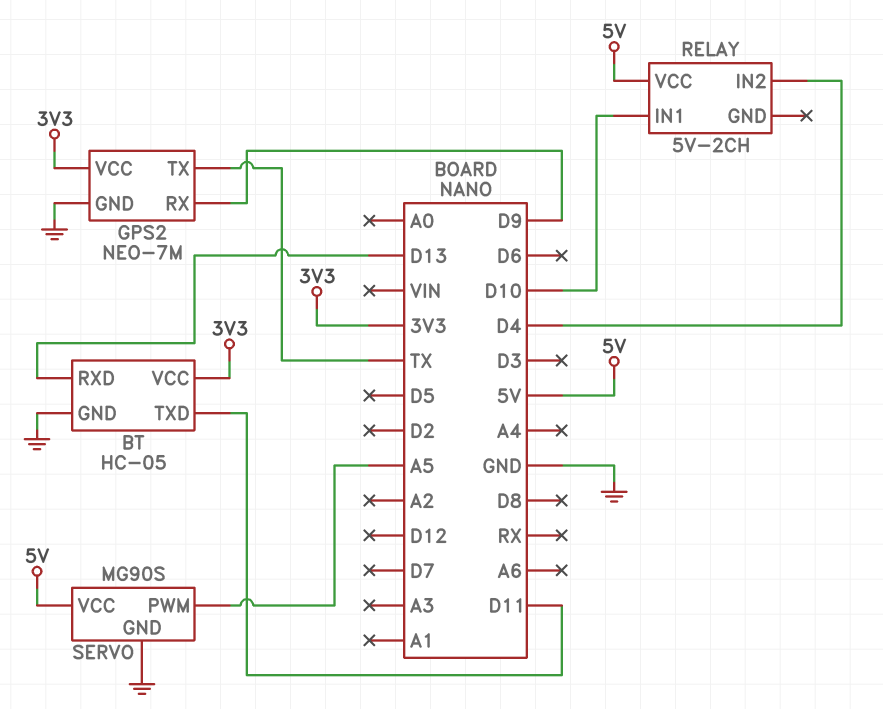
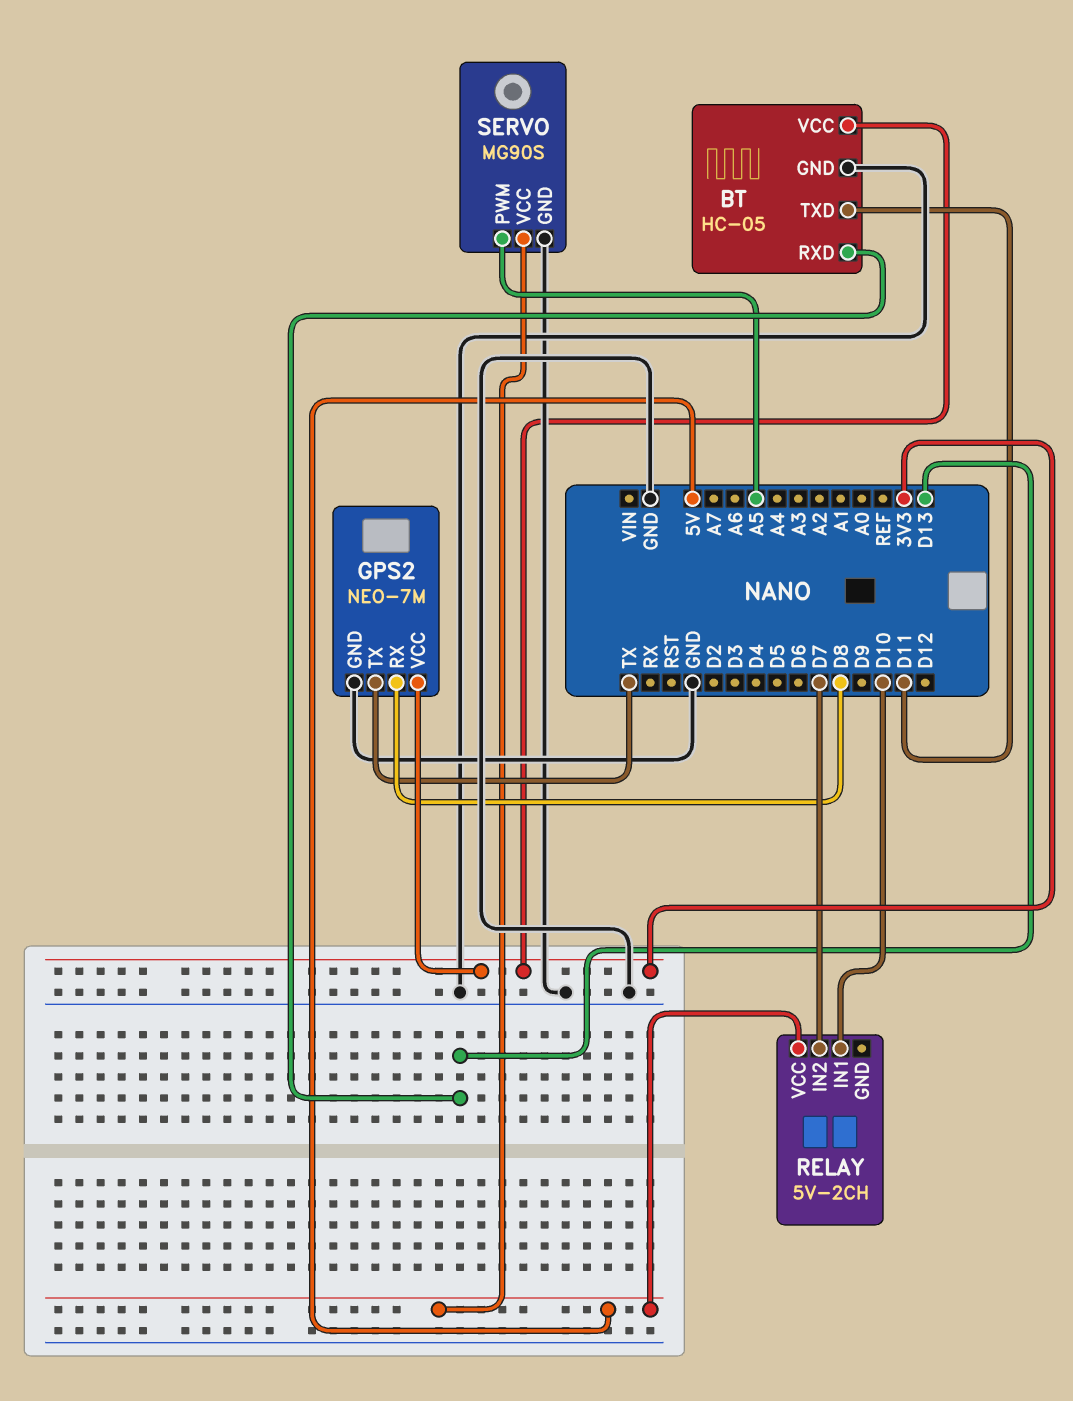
GPS2 pin RX: D9 -> D8
RELAY pin IN2: D4 -> D7

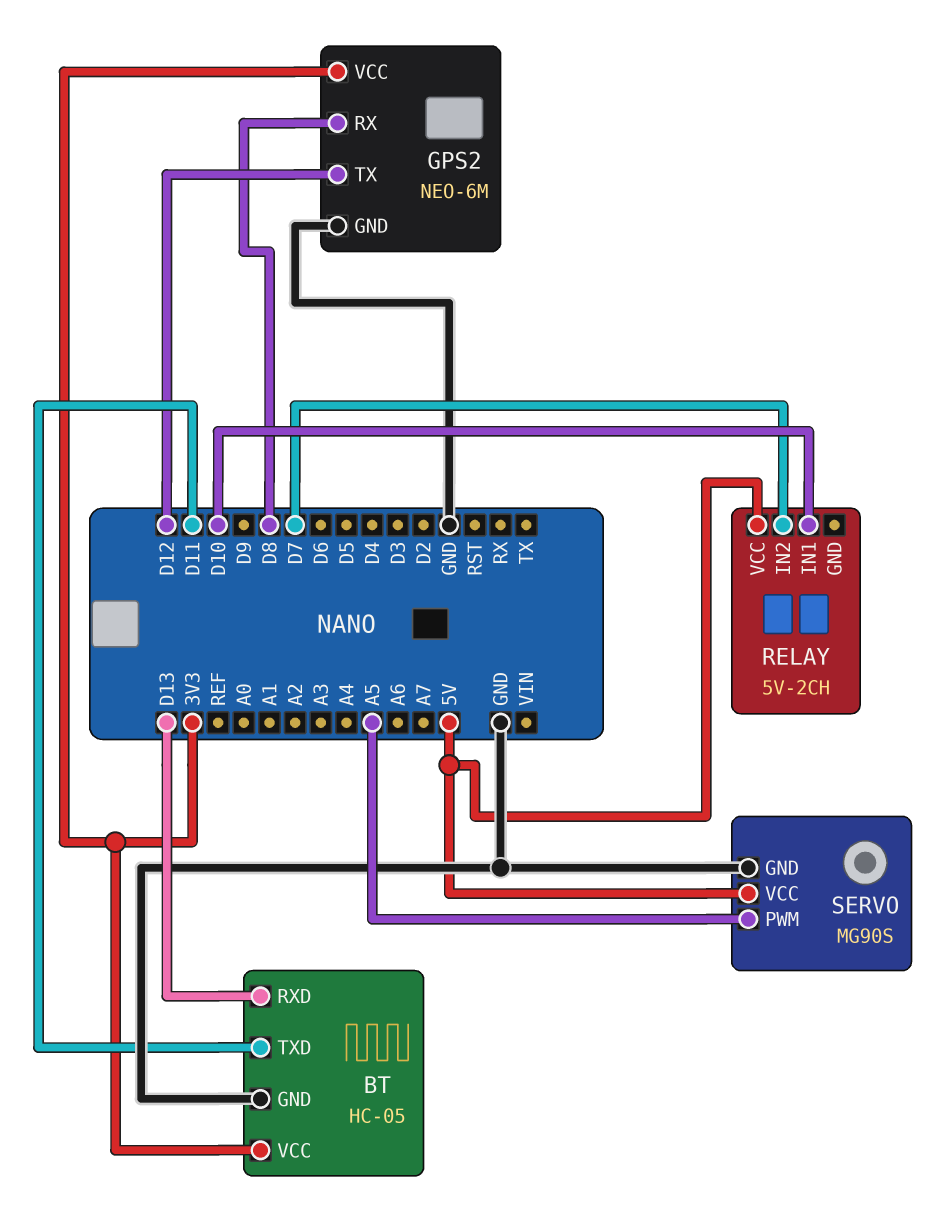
GPS2: NEO-7M -> NEO-6M
GPS2 pin TX: TX -> D12

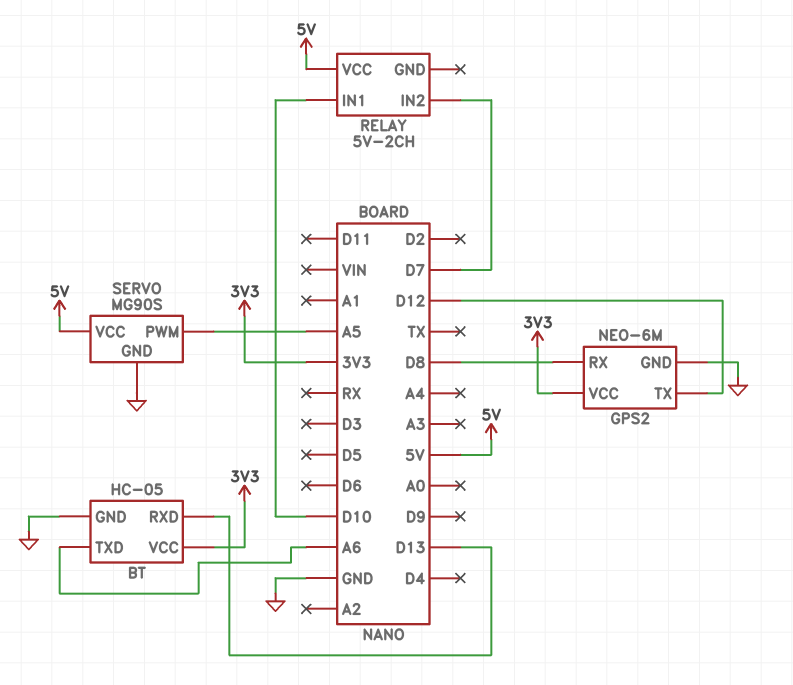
BT pin TXD: D11 -> A6

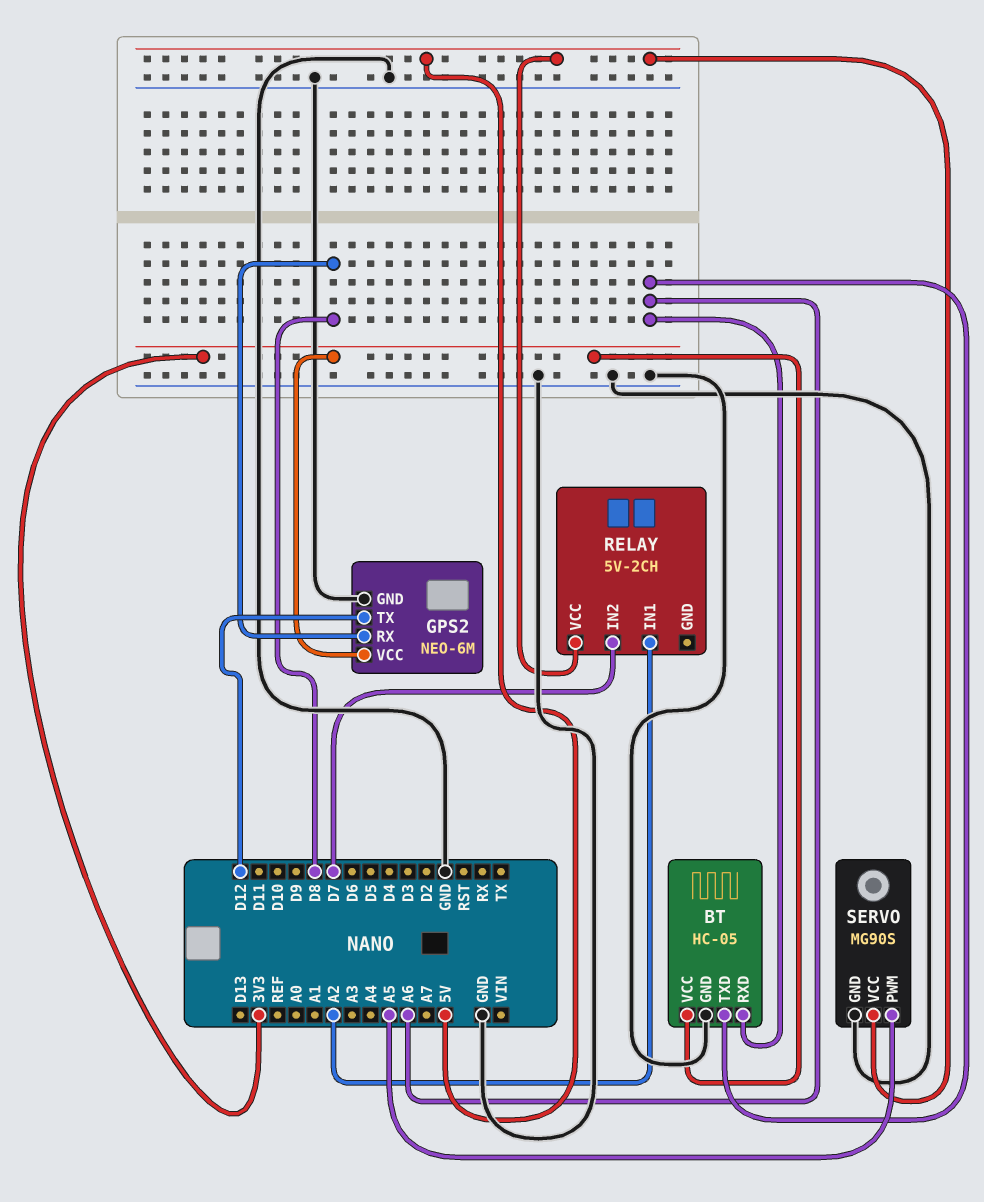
BT pin RXD: D13 -> A6
RELAY pin IN1: D10 -> A2

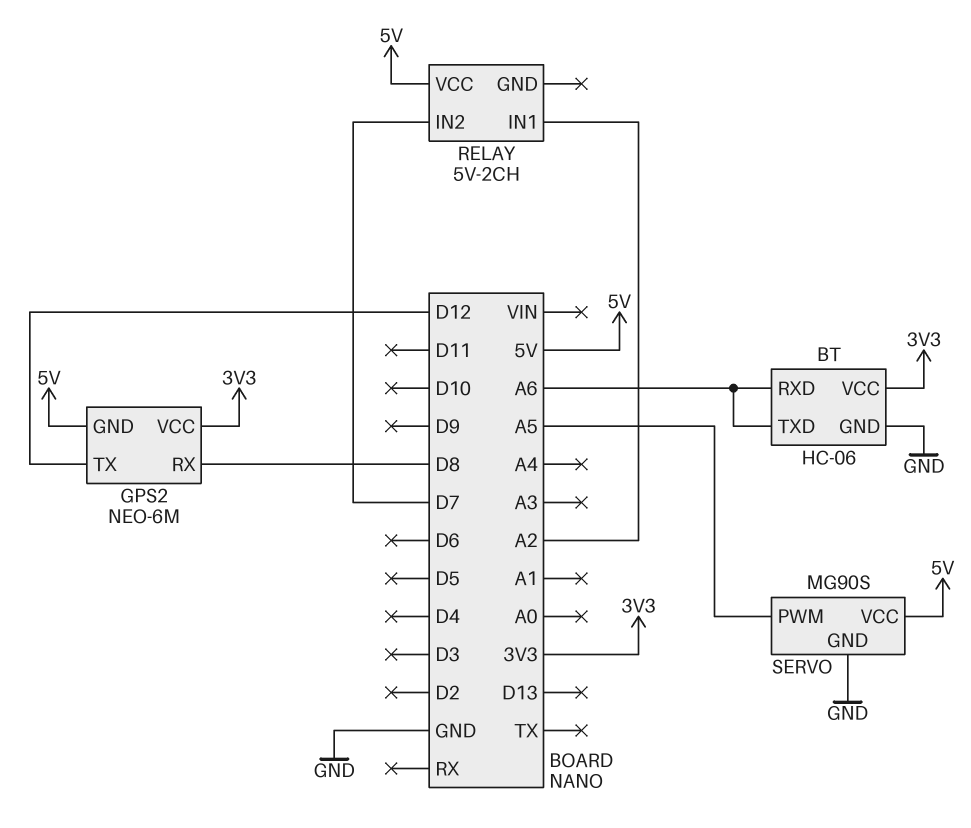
BT: HC-05 -> HC-06
GPS2 pin GND: GND -> 5V

